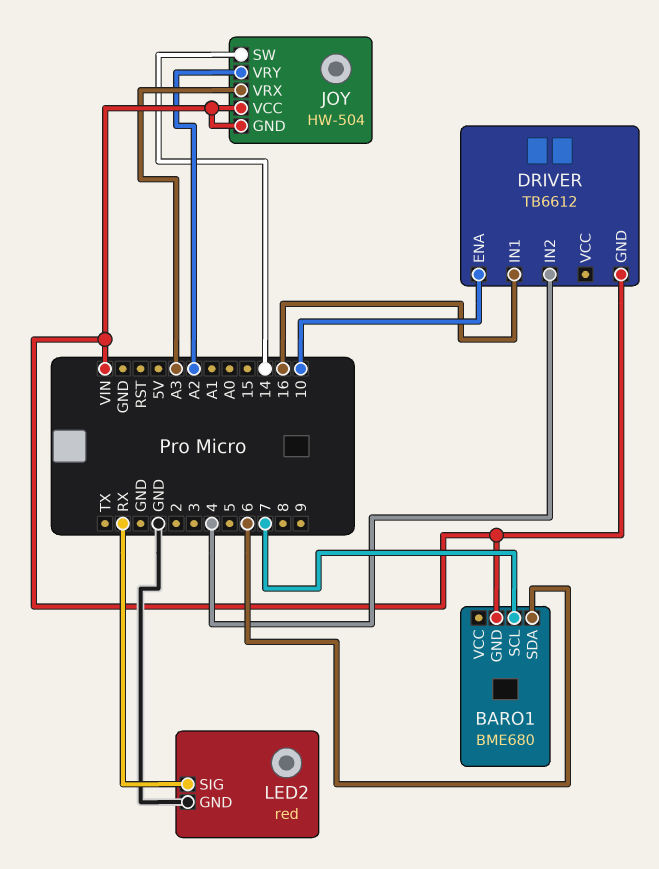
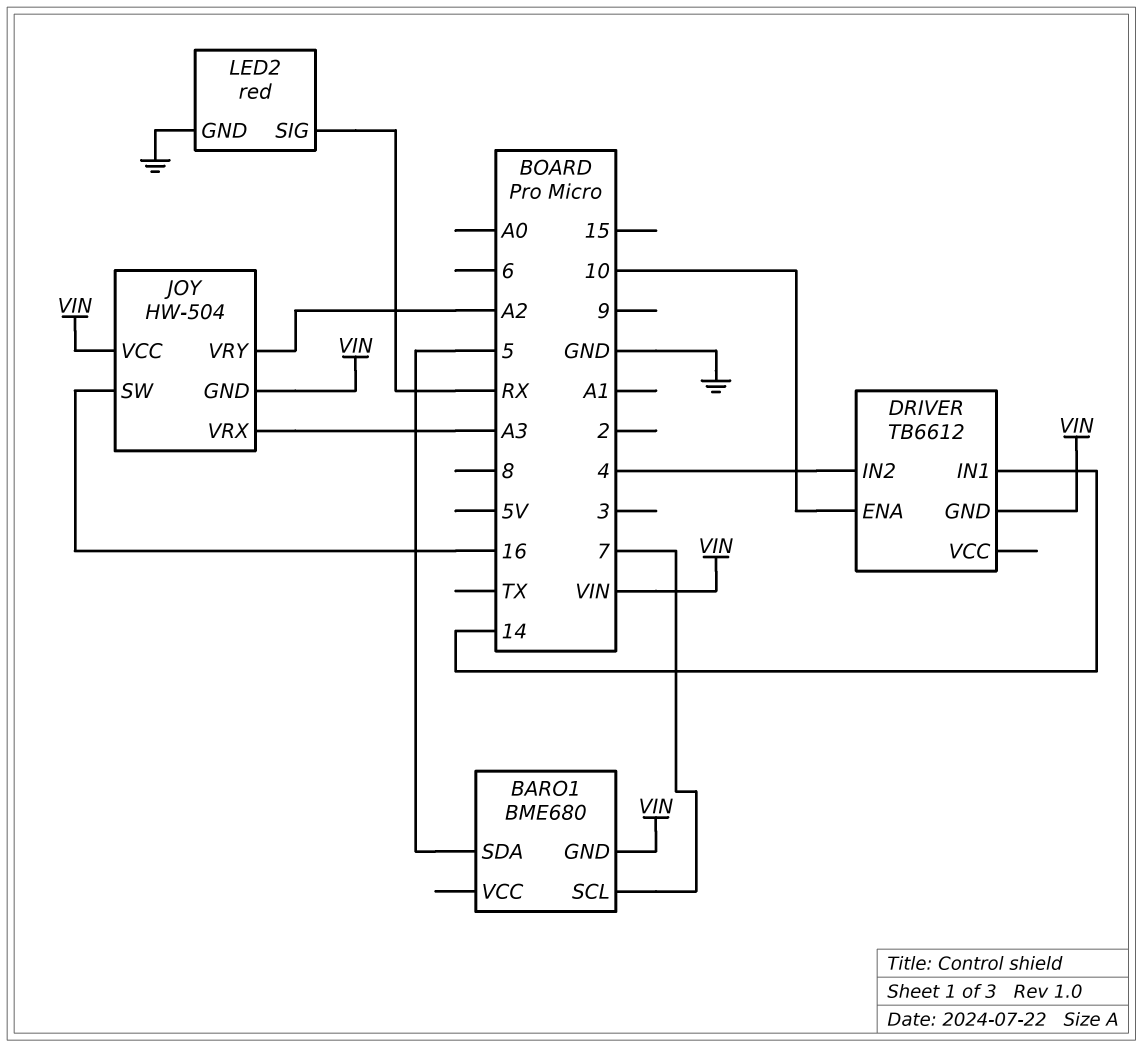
BARO1 pin SDA: 6 -> 5
DRIVER pin IN1: 16 -> 14
JOY pin SW: 14 -> 16

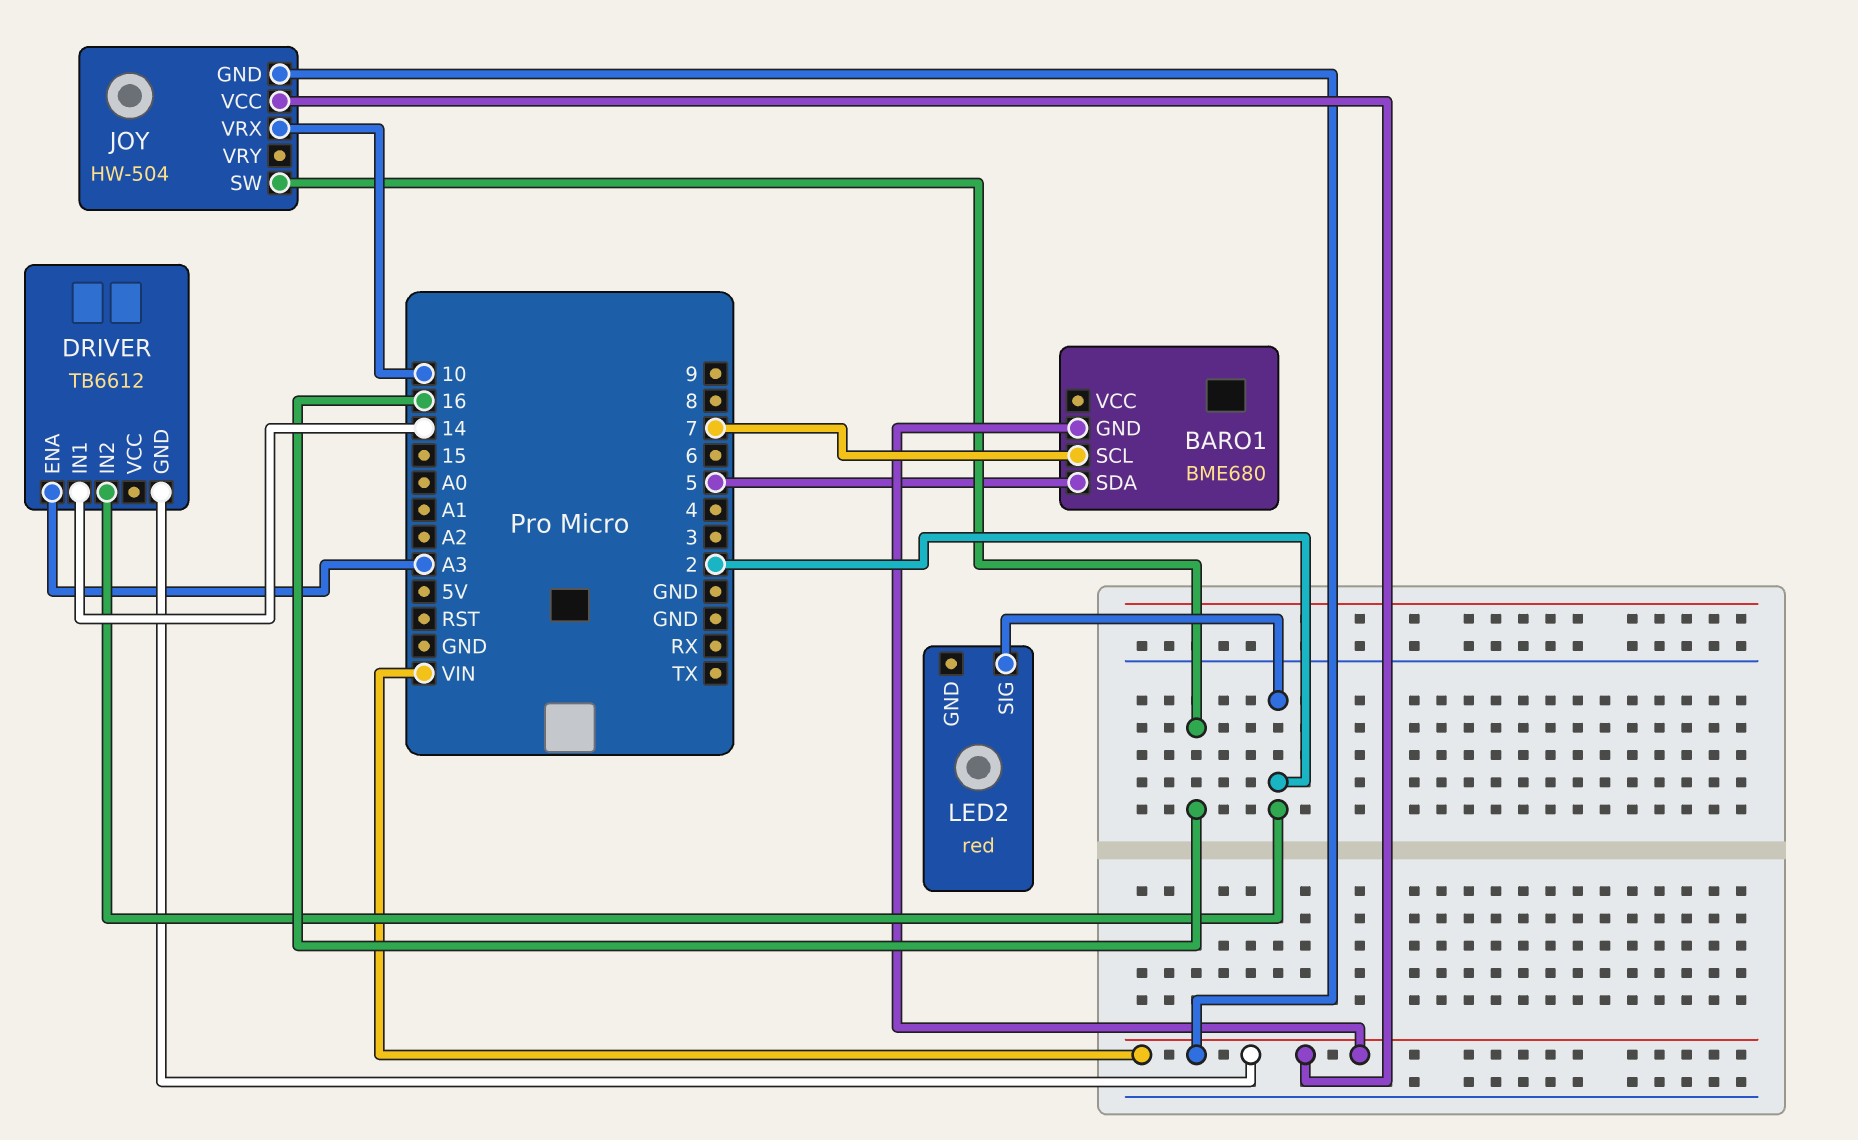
DRIVER pin ENA: 10 -> A3
DRIVER pin IN2: 4 -> 2
JOY pin VRX: A3 -> 10
JOY pin VRY: A2 -> none
LED2 pin GND: GND -> none
LED2 pin SIG: RX -> 2

